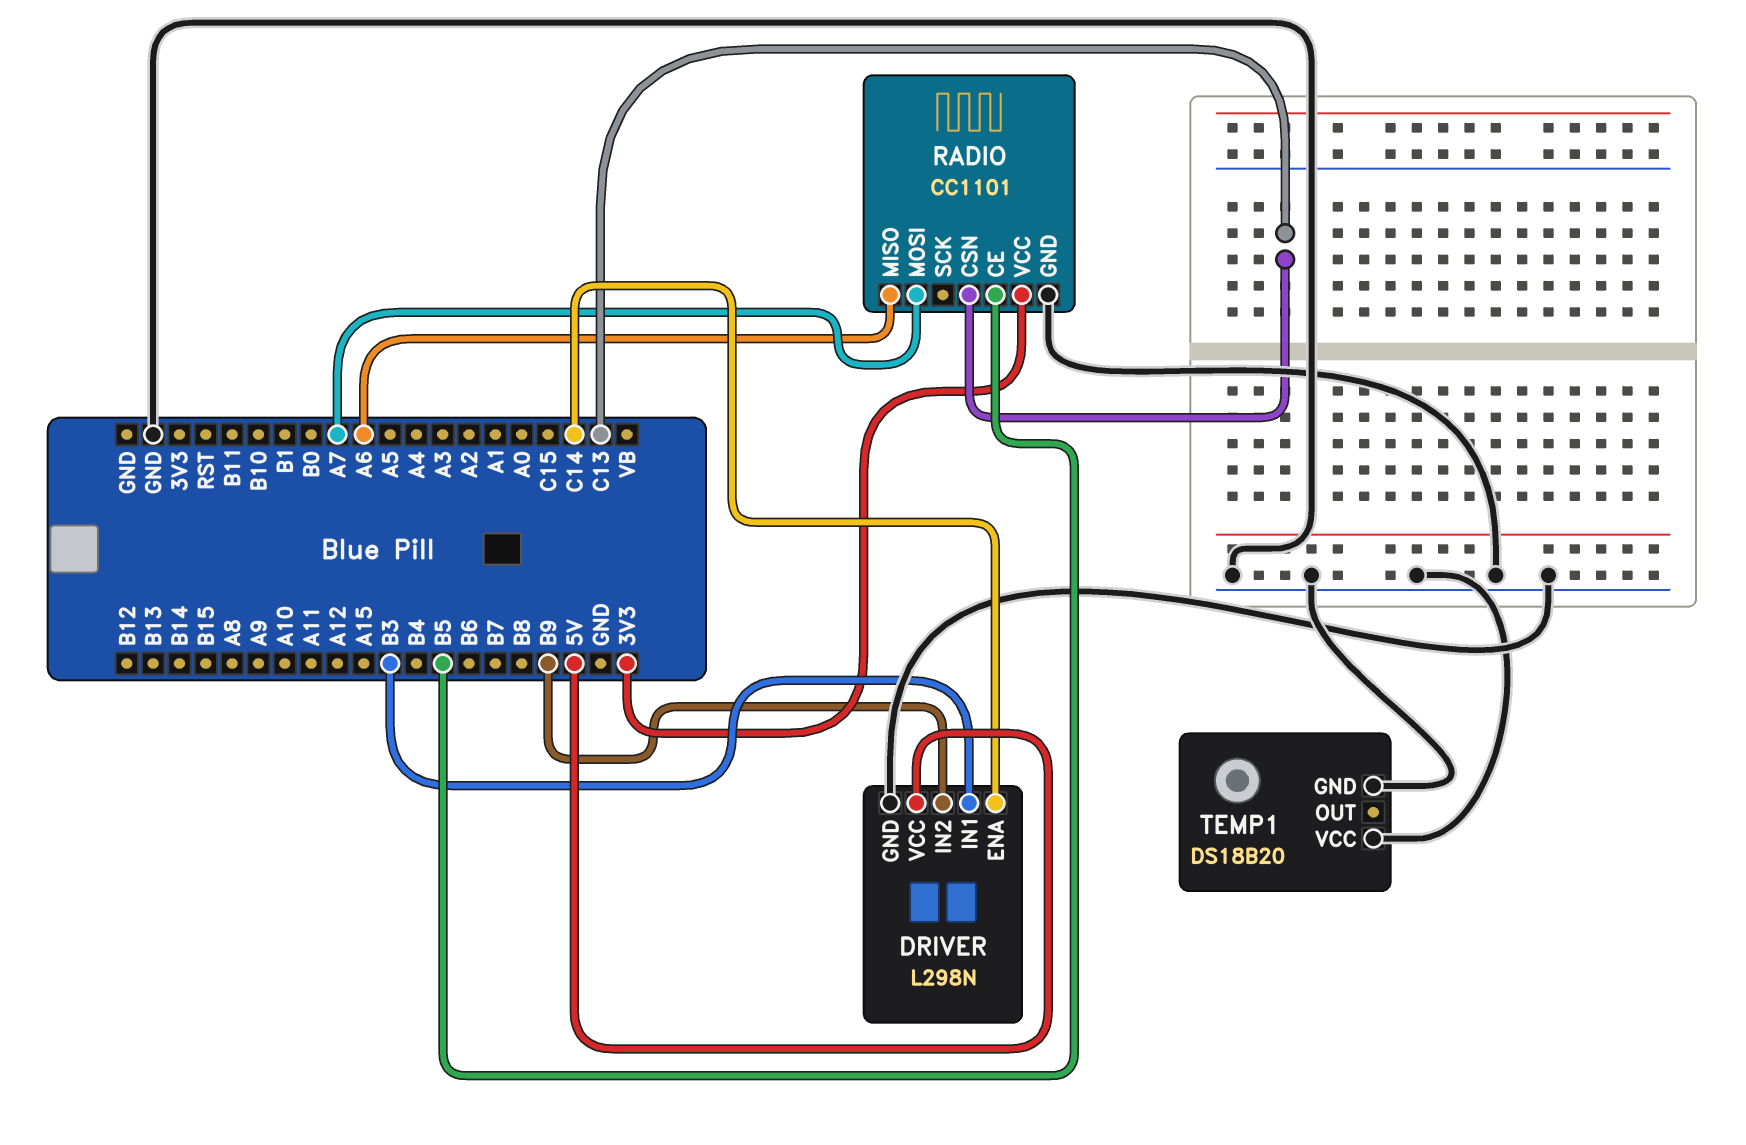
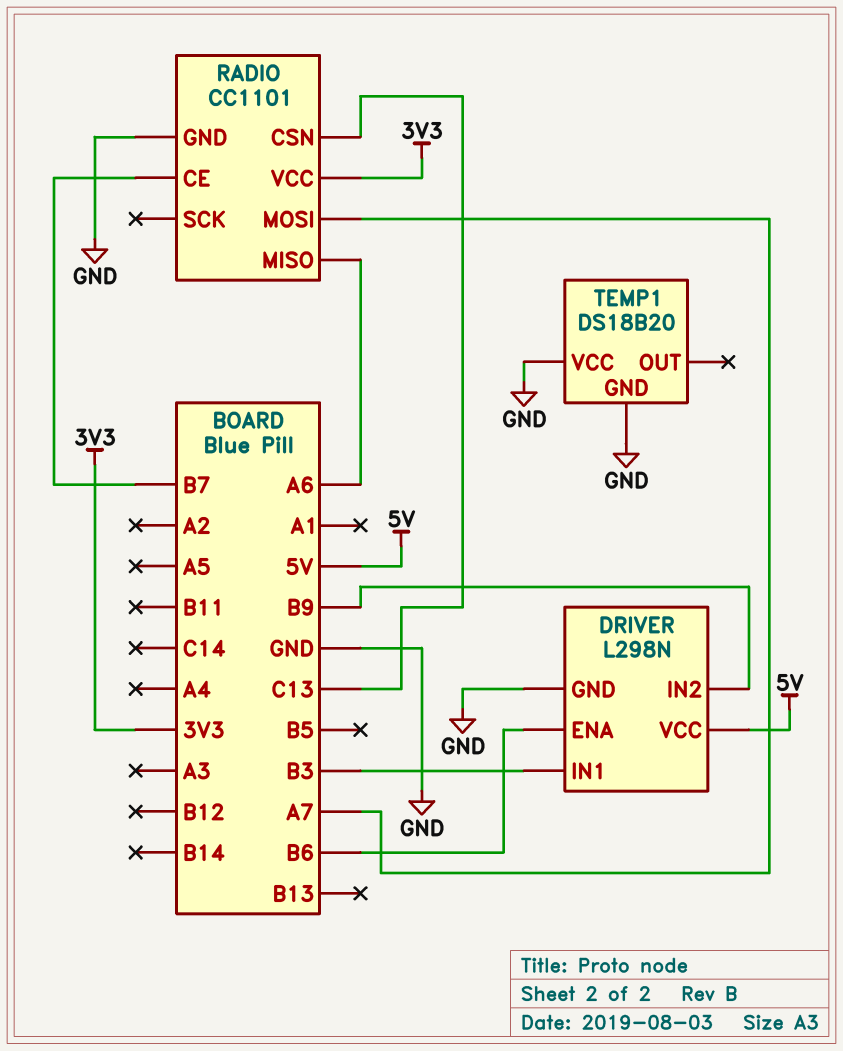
DRIVER pin ENA: C14 -> B6
RADIO pin CE: B5 -> B7

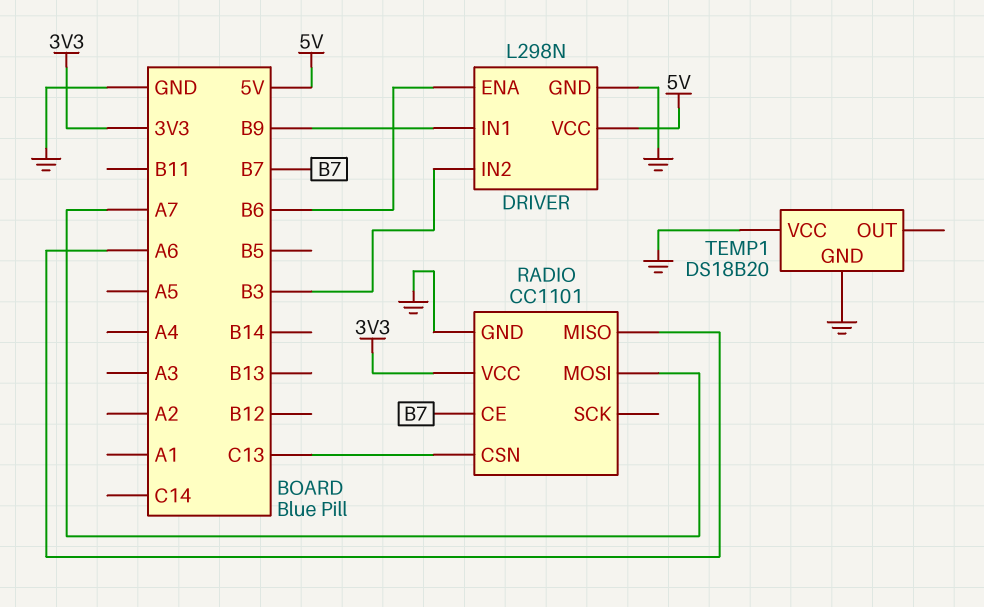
DRIVER pin IN1: B3 -> B9
DRIVER pin IN2: B9 -> B3

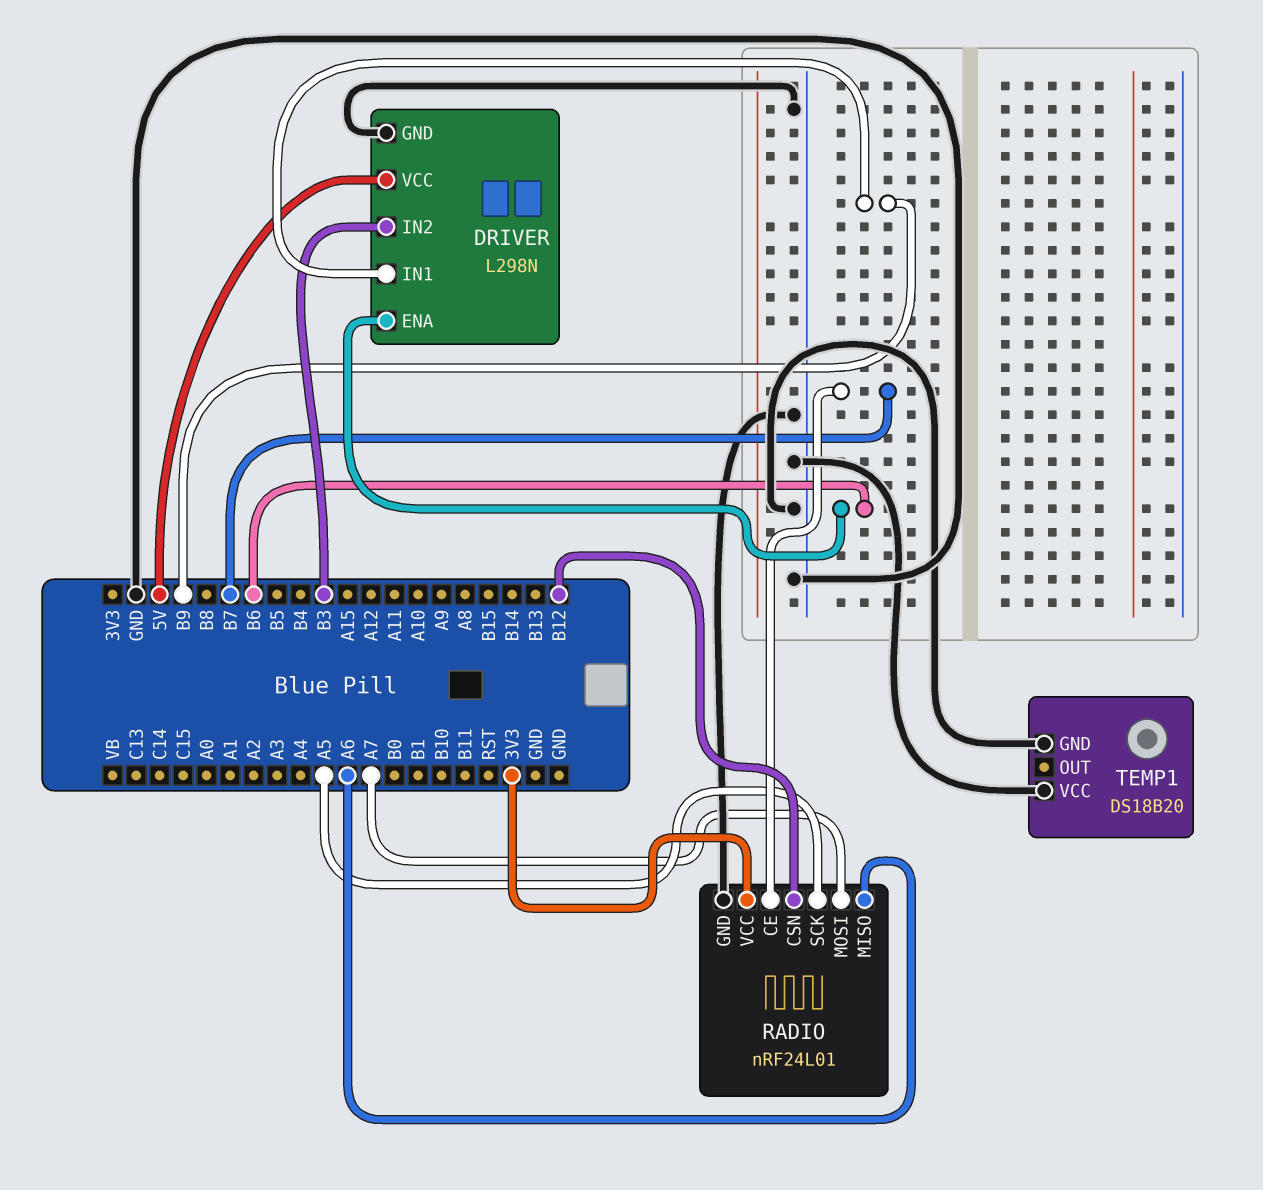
RADIO: CC1101 -> nRF24L01
RADIO pin CSN: C13 -> B12
RADIO pin SCK: none -> A5

